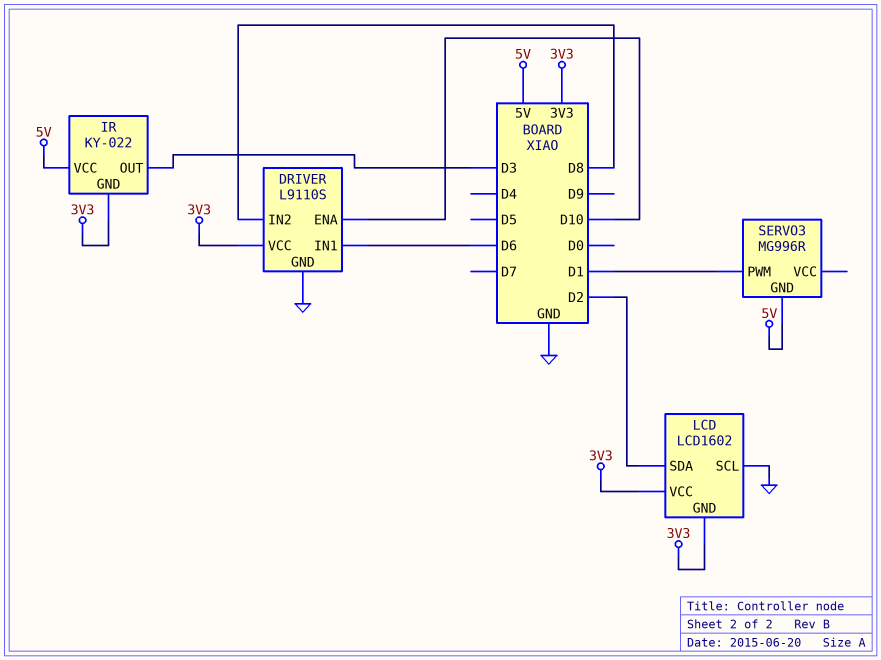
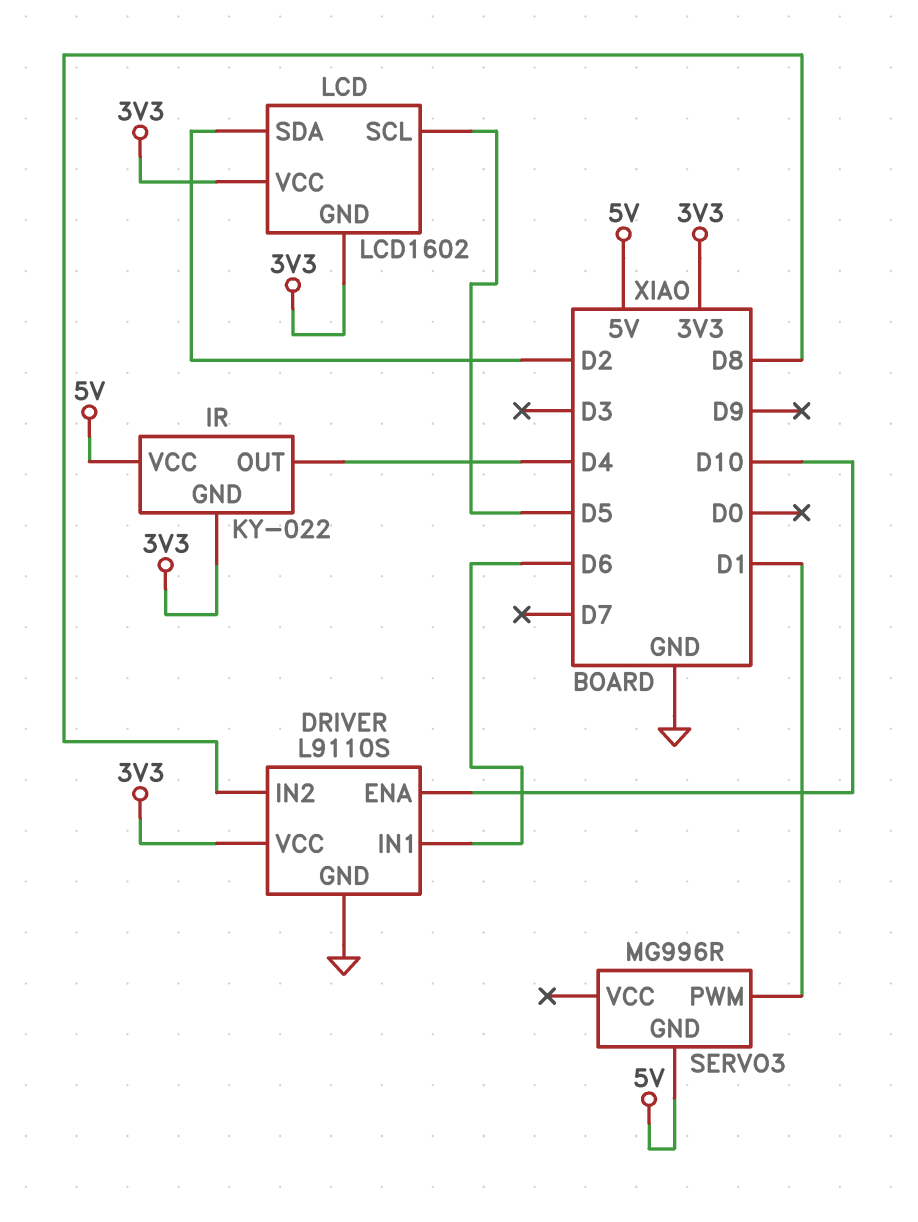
IR pin OUT: D3 -> D4
LCD pin SCL: GND -> D5

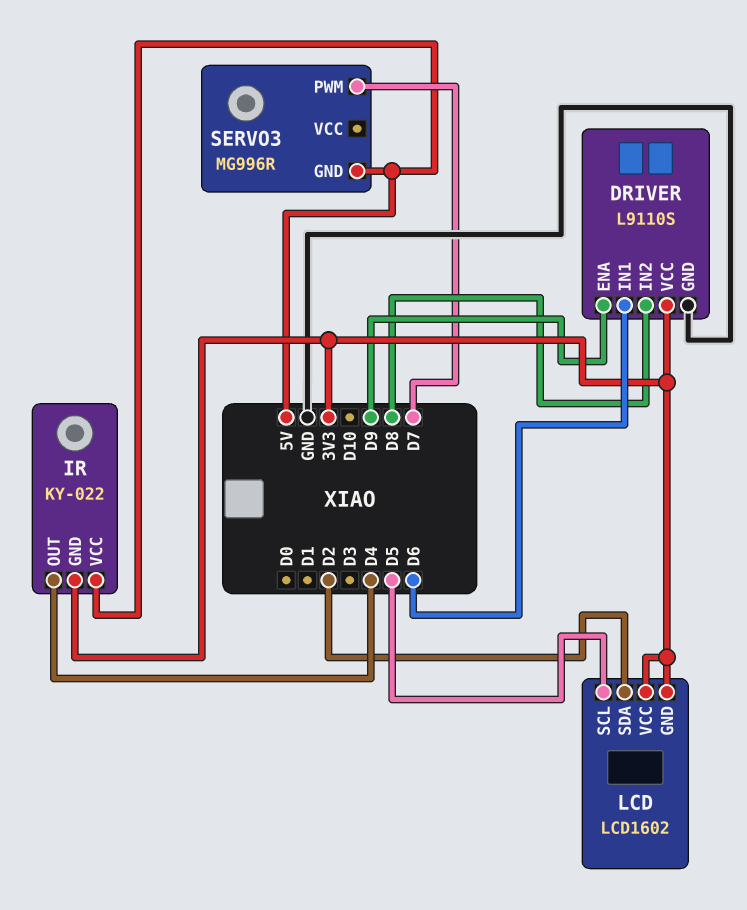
DRIVER pin ENA: D10 -> D9
SERVO3 pin PWM: D1 -> D7

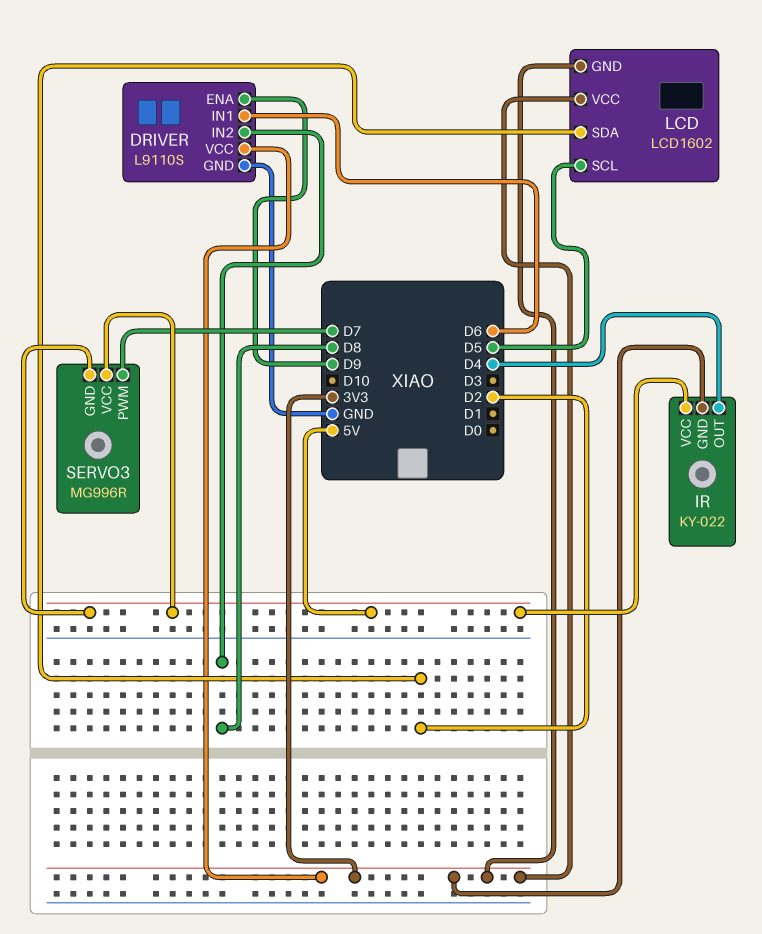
SERVO3 pin VCC: none -> 5V

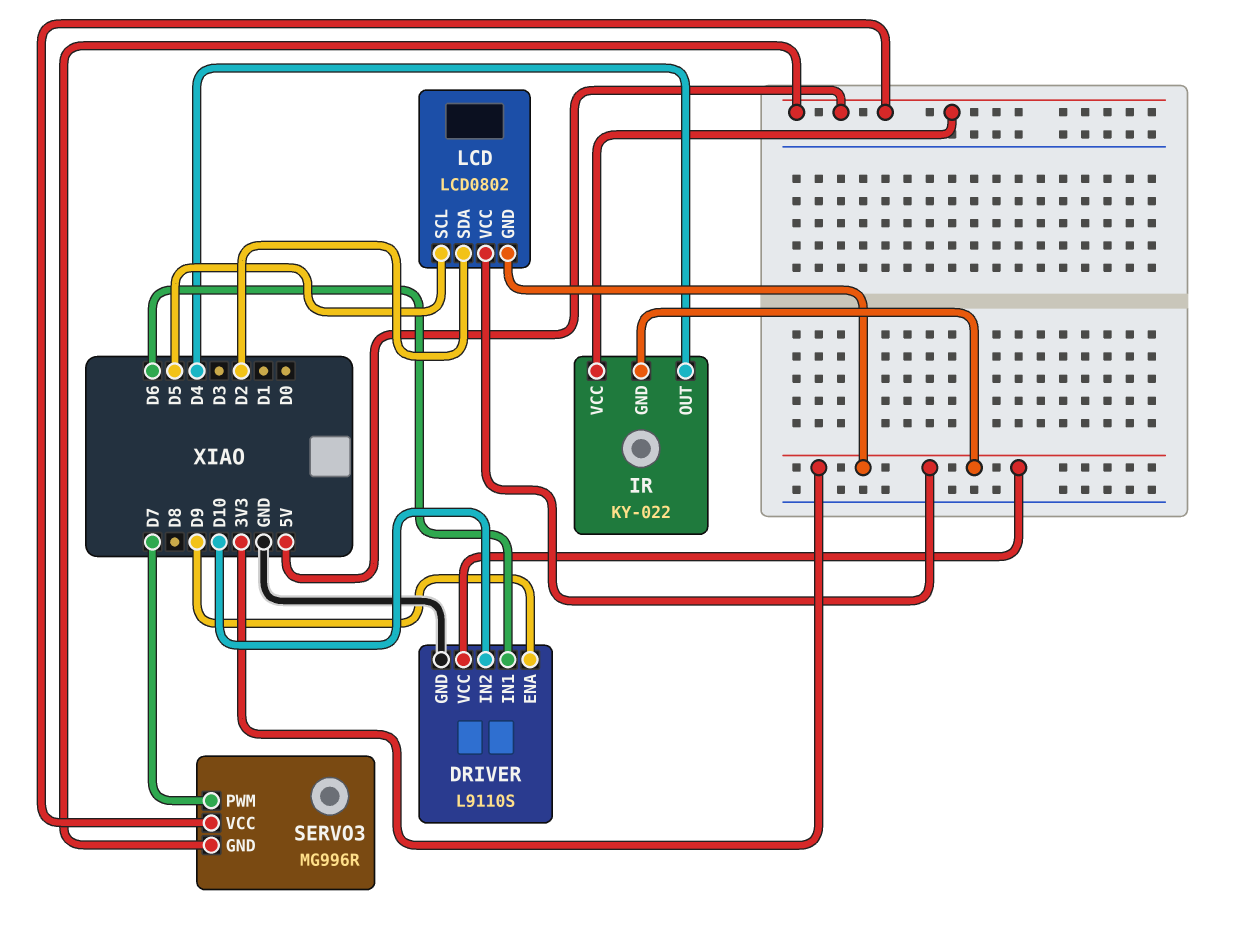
DRIVER pin IN2: D8 -> D10
LCD: LCD1602 -> LCD0802

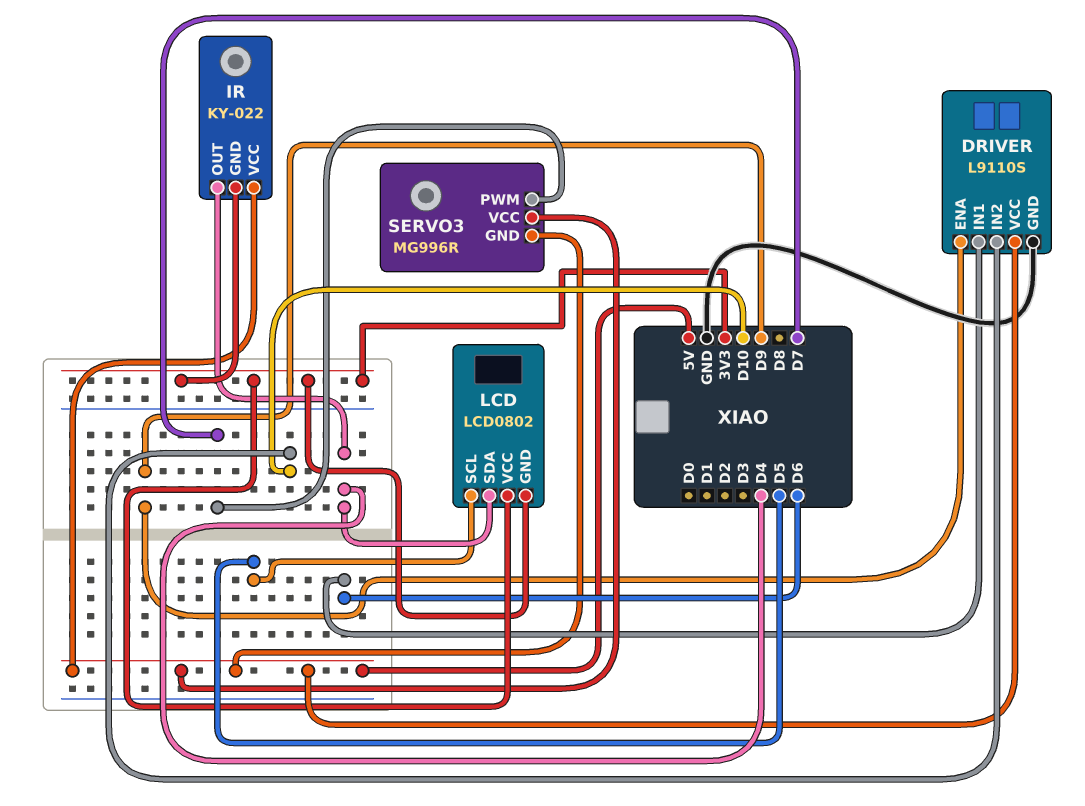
DRIVER pin VCC: 3V3 -> 5V
LCD pin SDA: D2 -> D4

